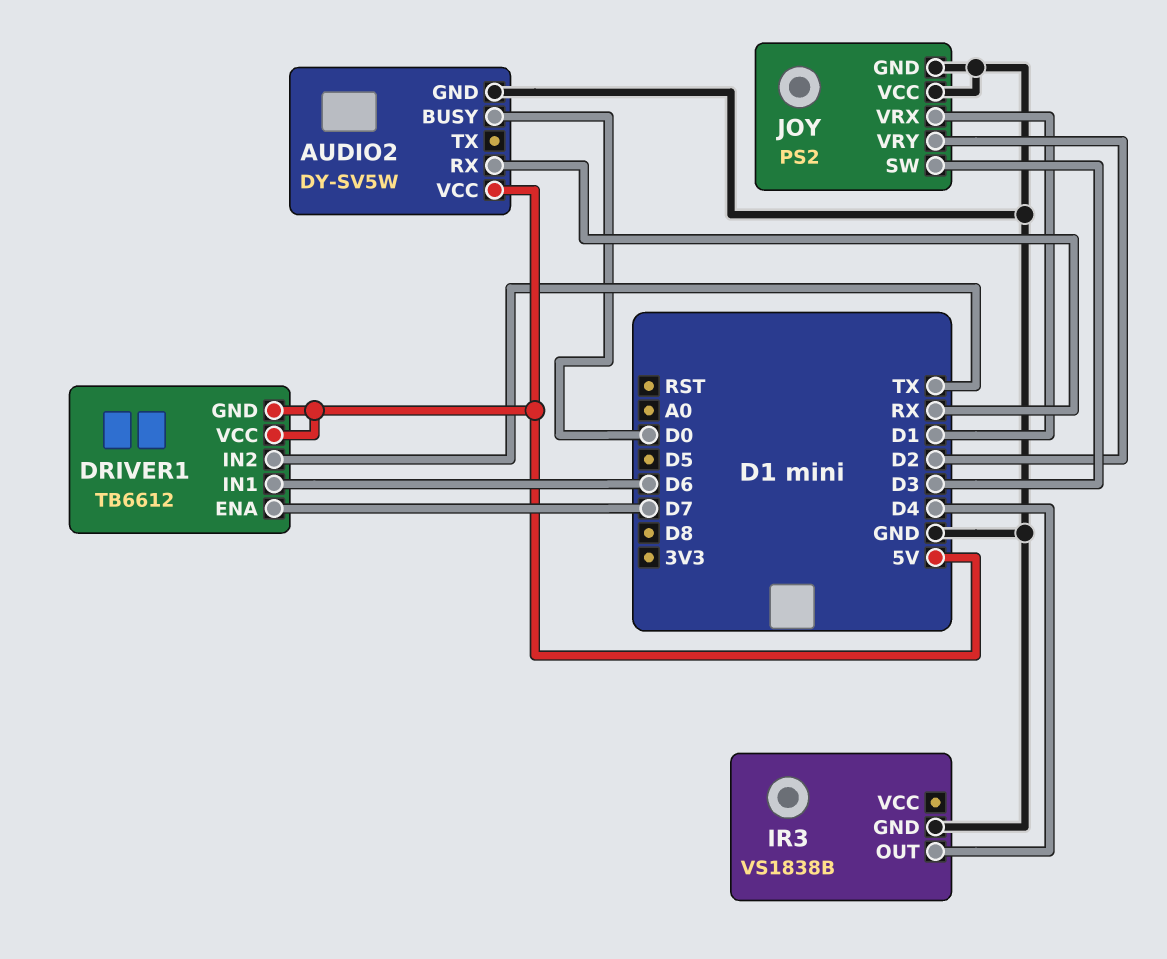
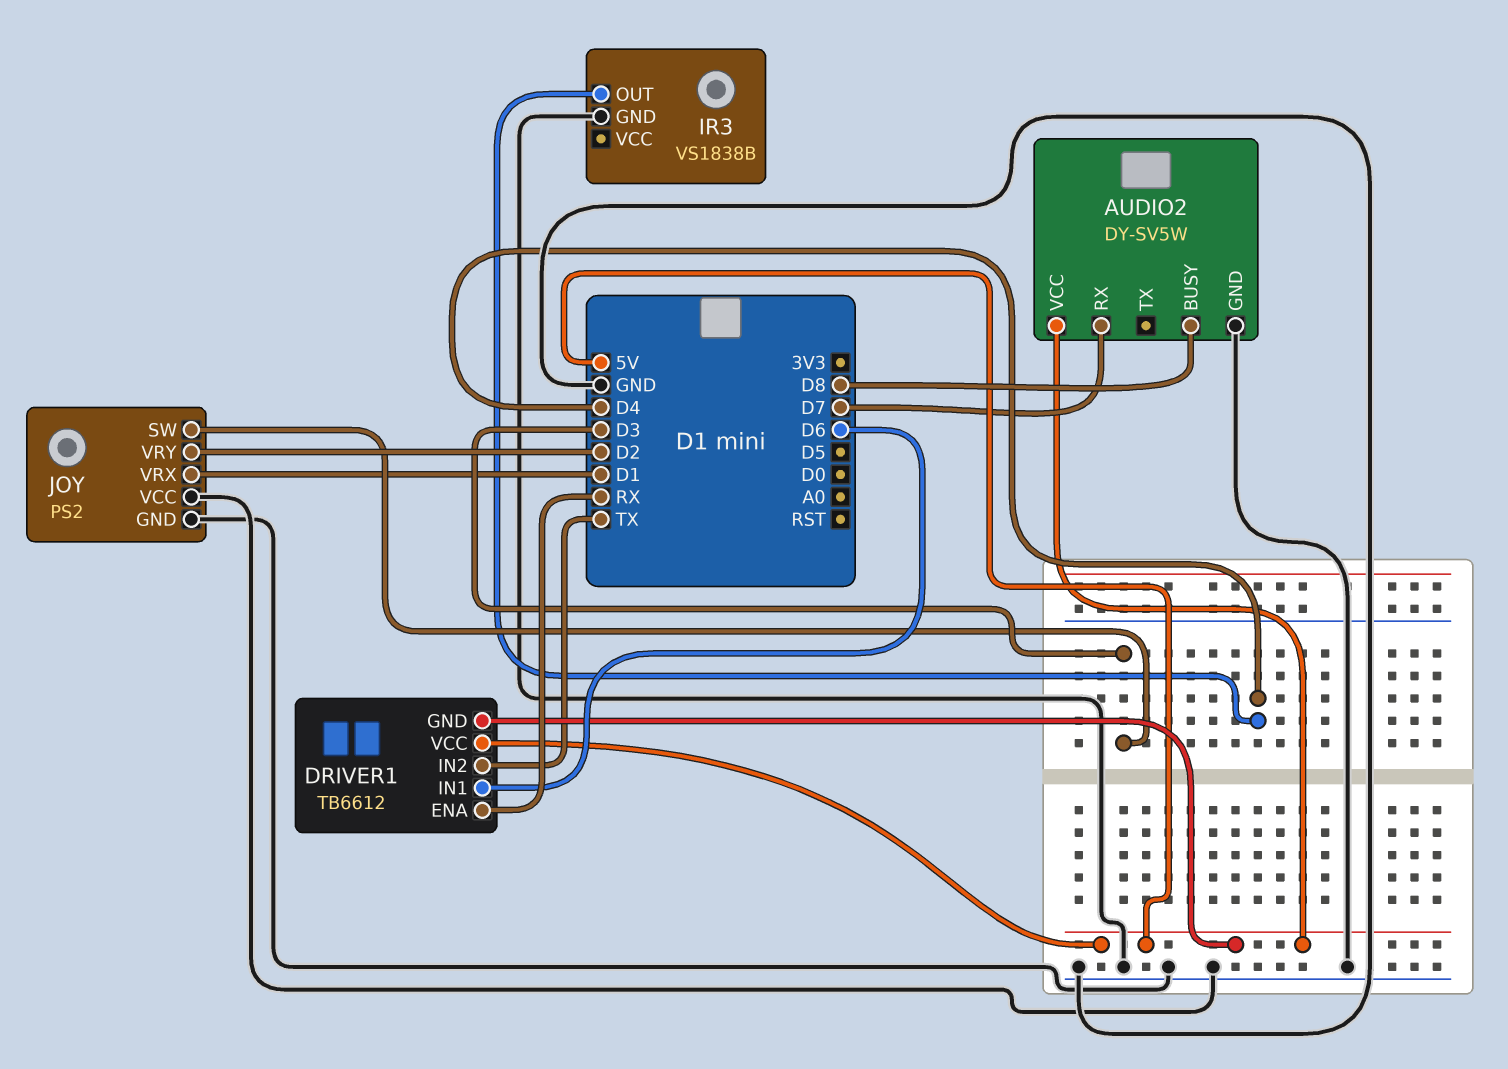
AUDIO2 pin BUSY: D0 -> D8
AUDIO2 pin RX: RX -> D7
DRIVER1 pin ENA: D7 -> RX

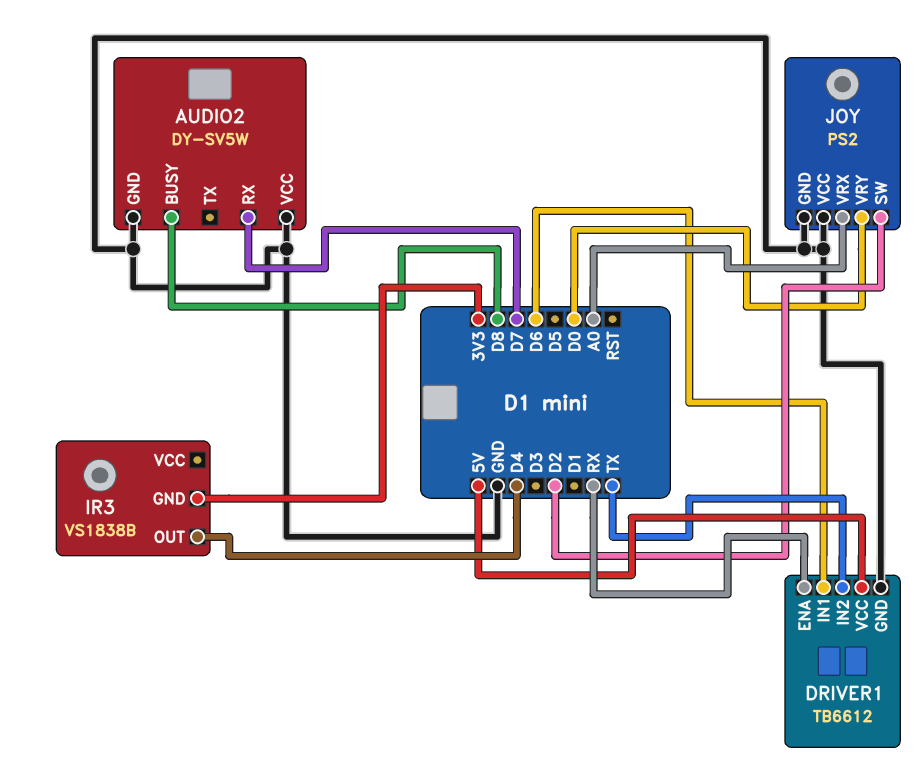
AUDIO2 pin VCC: 5V -> GND
DRIVER1 pin GND: 5V -> GND
IR3 pin GND: GND -> 3V3
JOY pin SW: D3 -> D2
JOY pin VRX: D1 -> A0
JOY pin VRY: D2 -> D0

